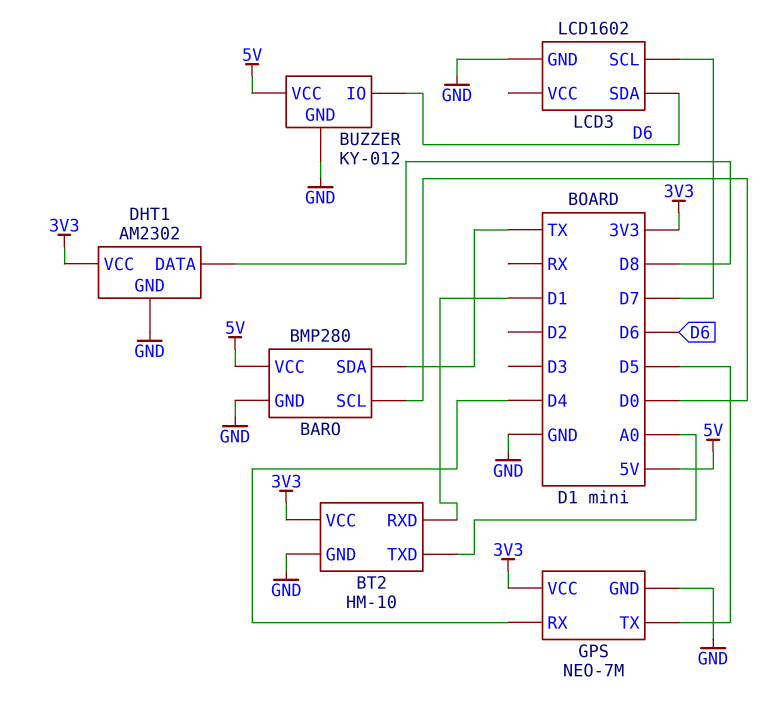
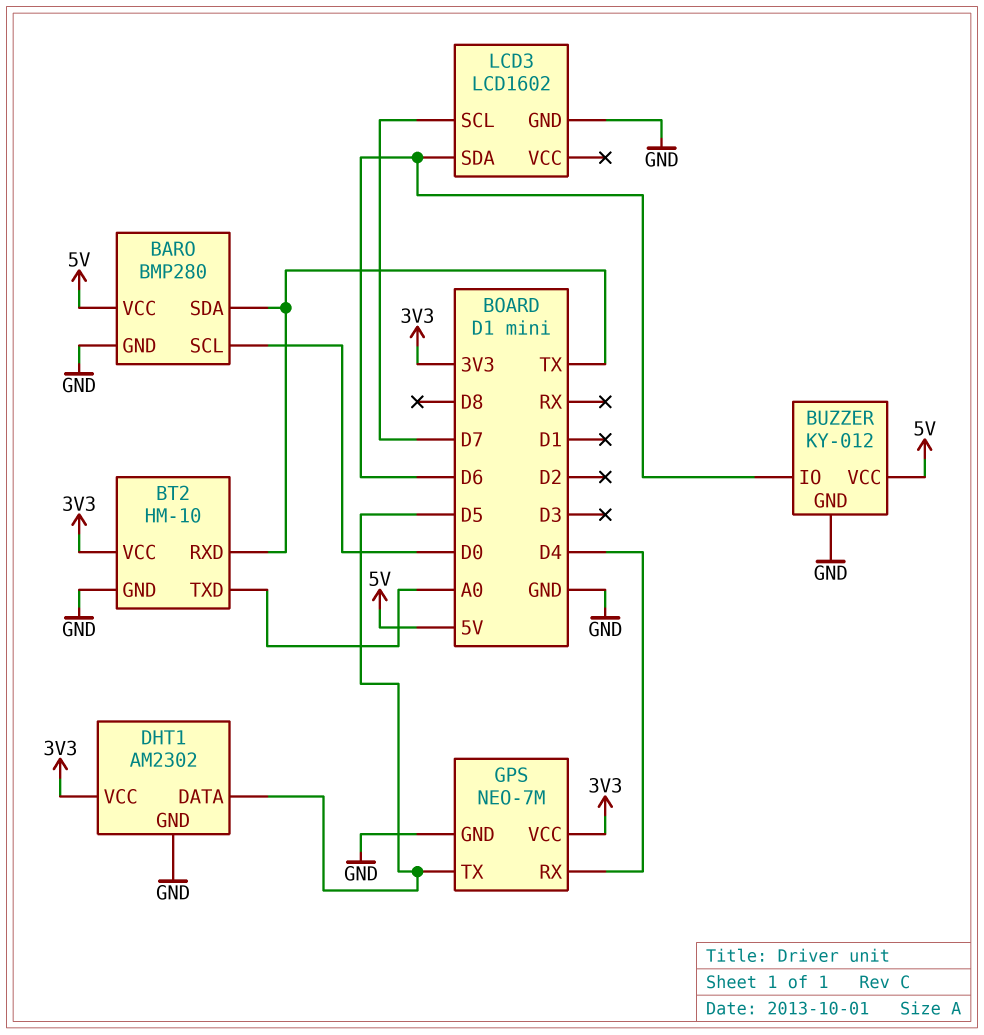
BT2 pin RXD: D1 -> TX
DHT1 pin DATA: D8 -> D5

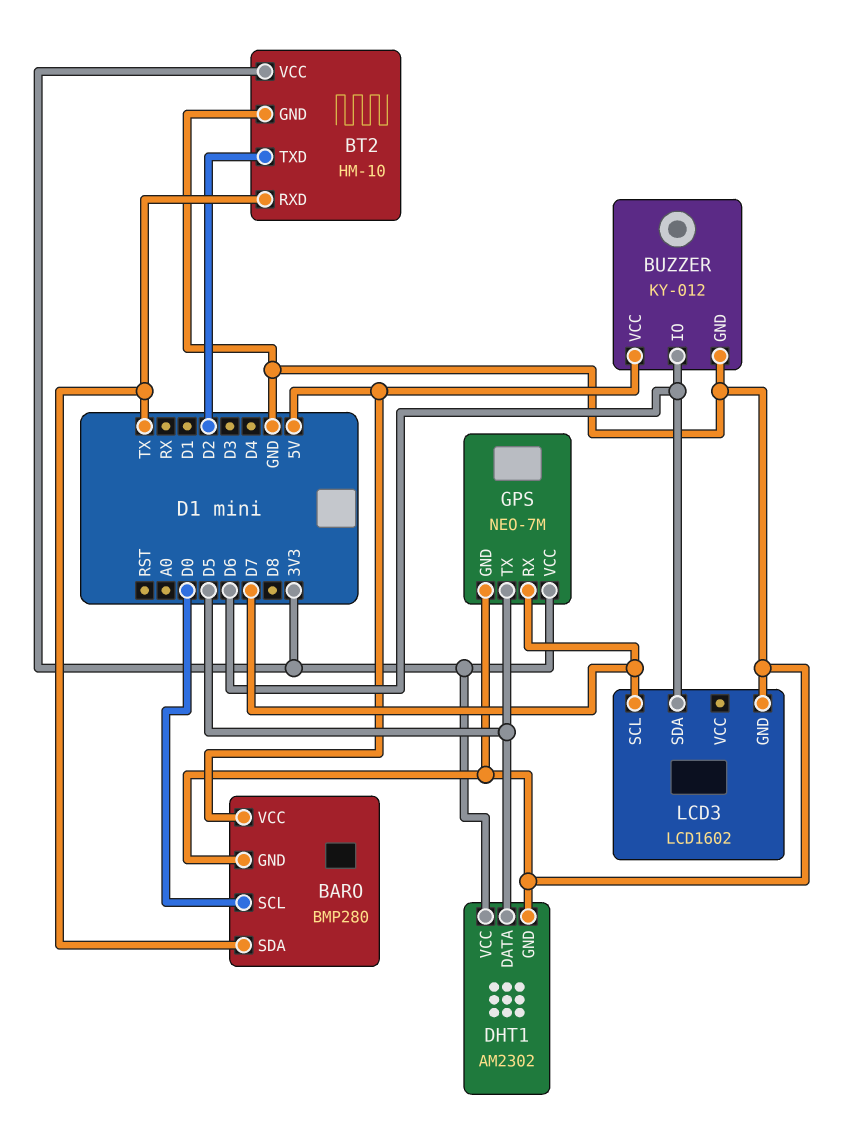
BT2 pin TXD: A0 -> D2
GPS pin RX: D4 -> D7

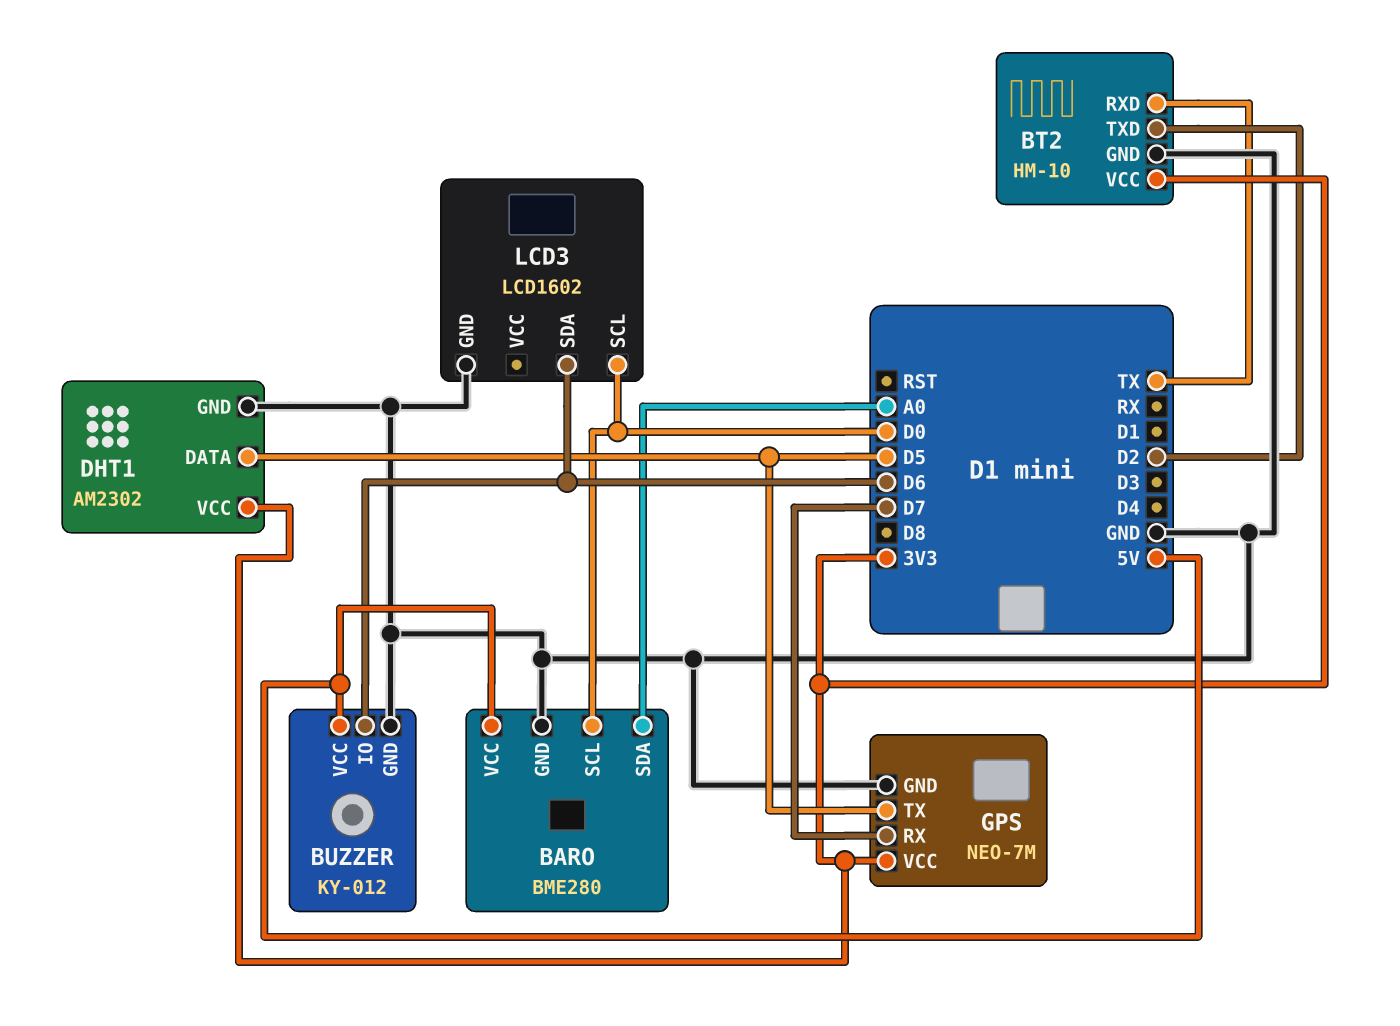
BARO: BMP280 -> BME280
BARO pin SDA: TX -> A0
LCD3 pin SCL: D7 -> D0

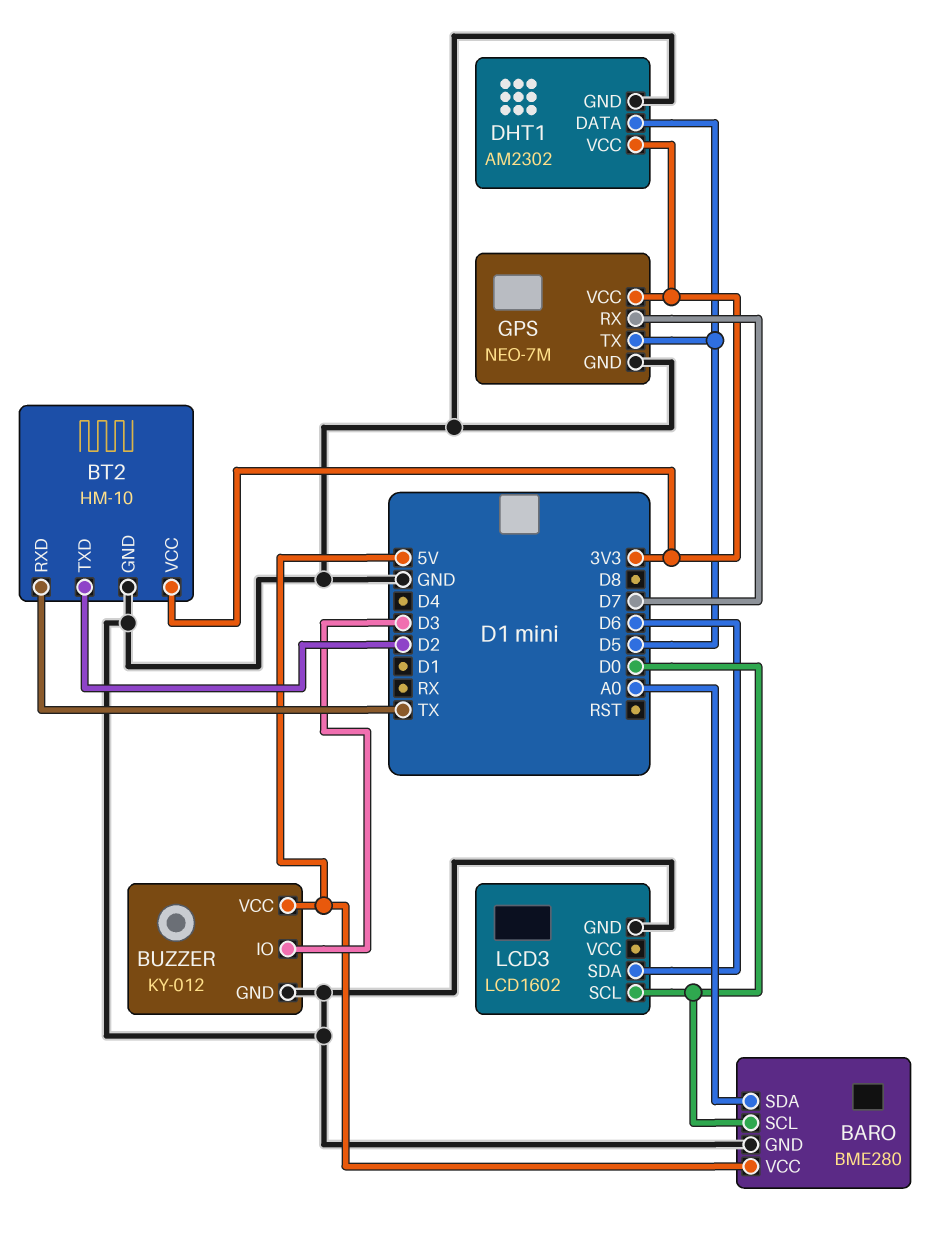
BUZZER pin IO: D6 -> D3

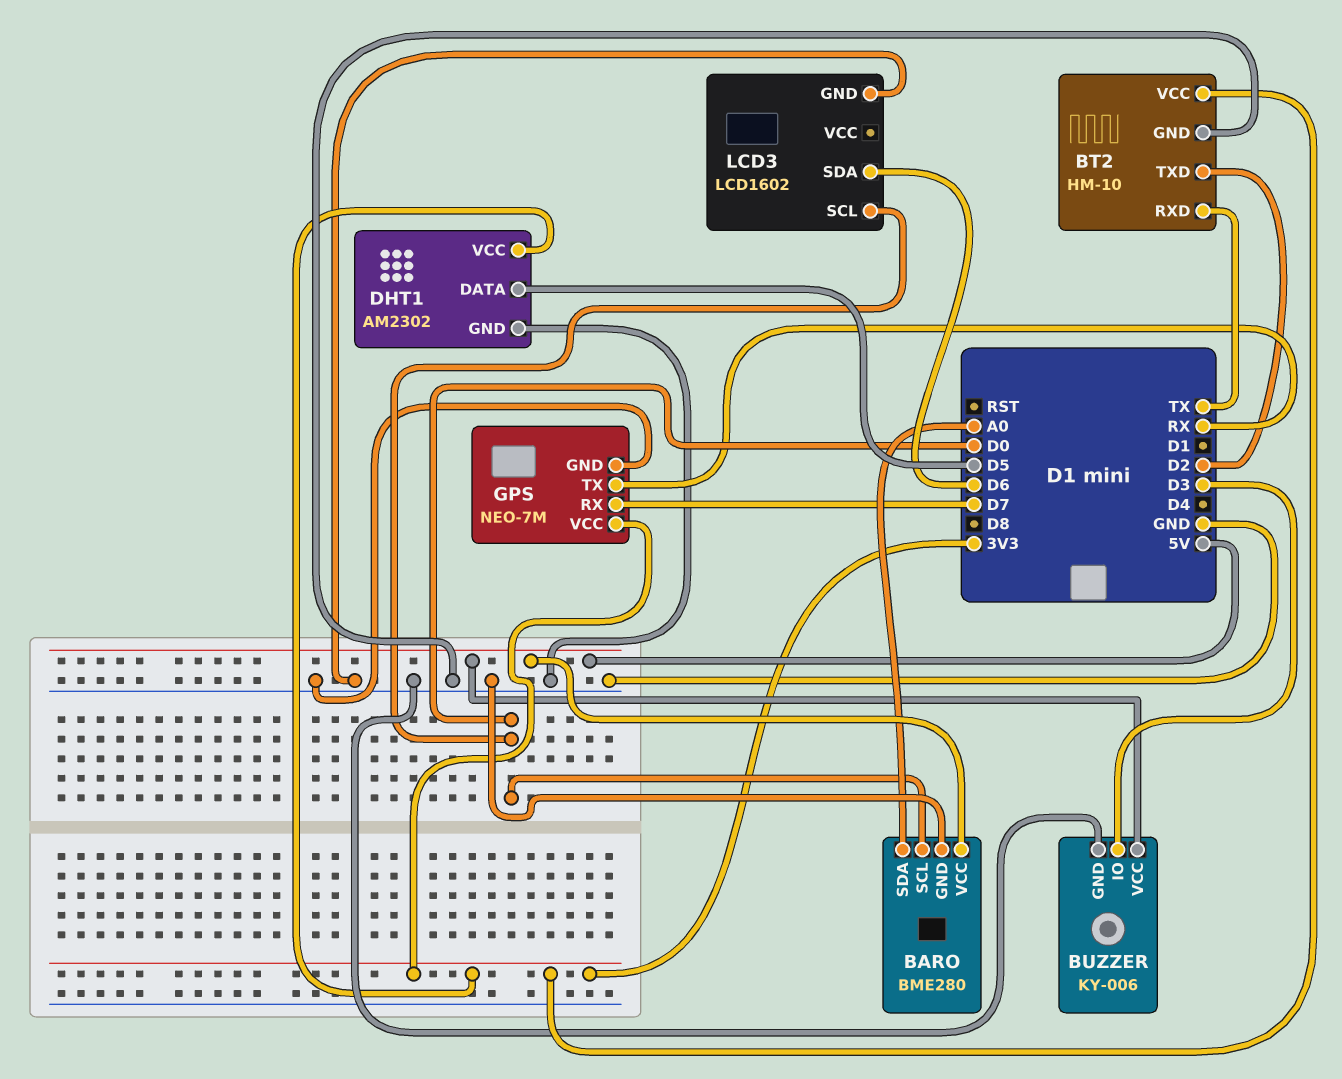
BUZZER: KY-012 -> KY-006
GPS pin TX: D5 -> RX

